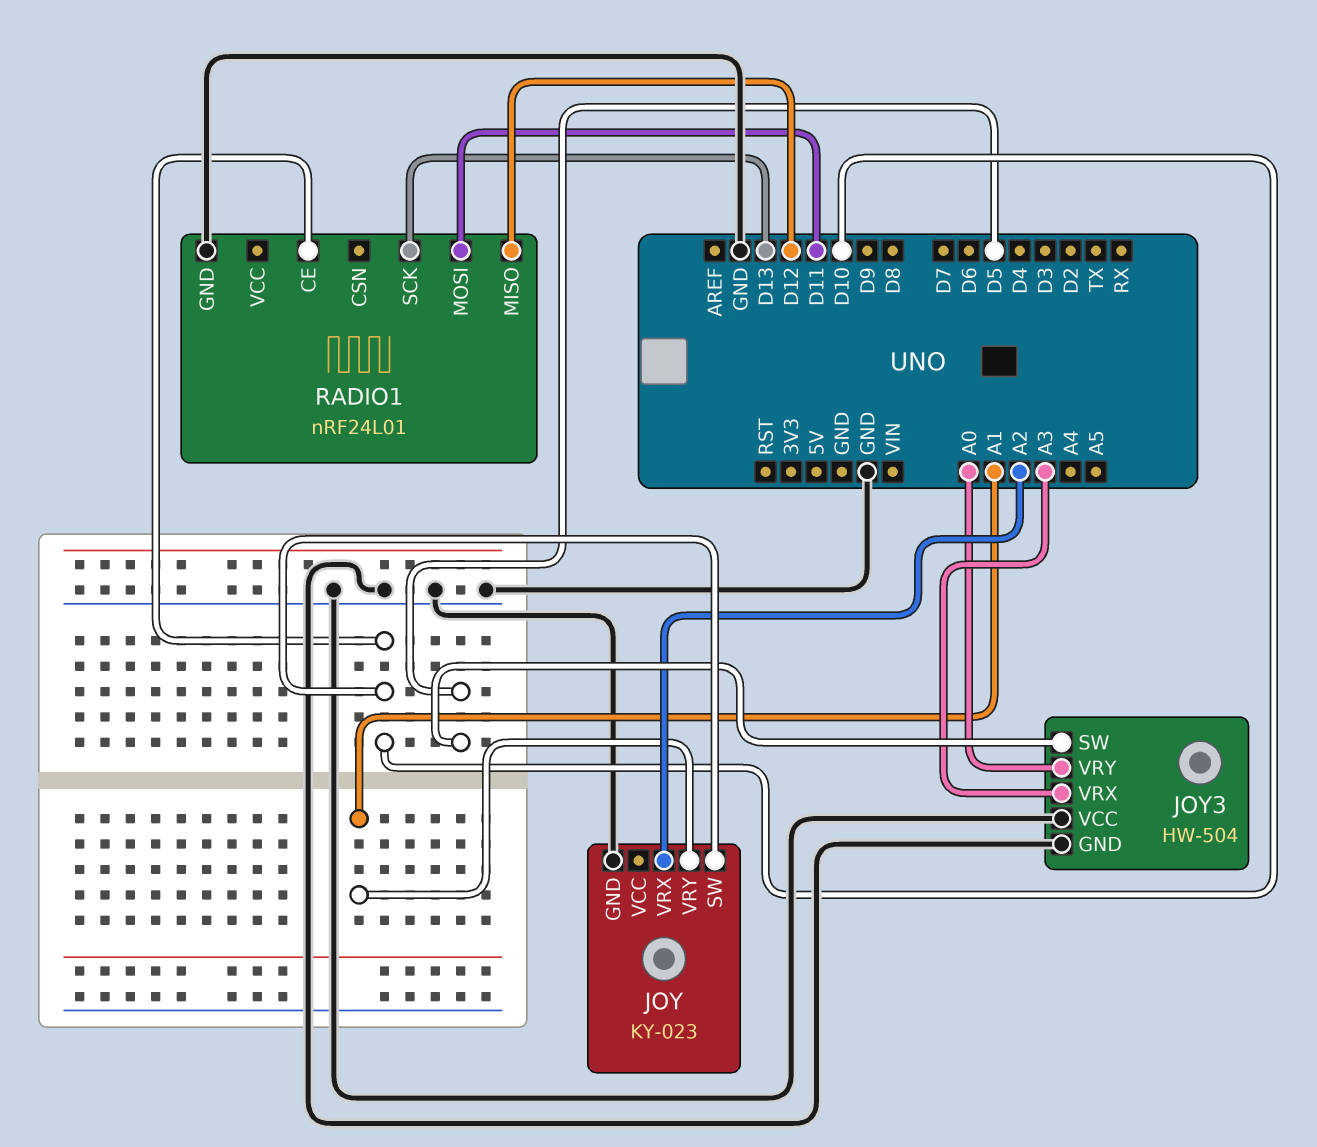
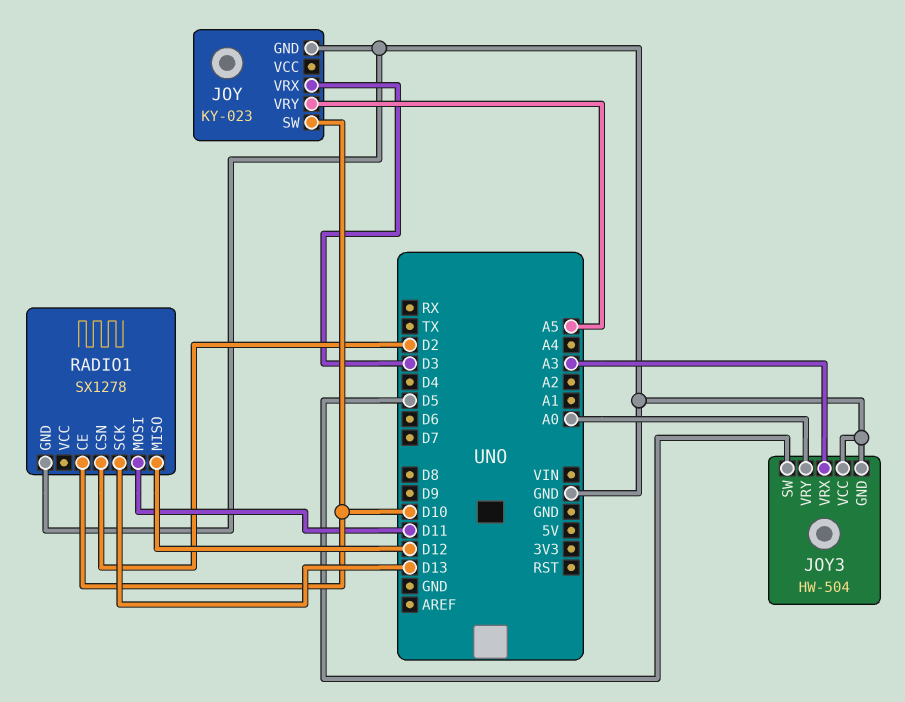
JOY pin VRX: A2 -> D3
JOY pin VRY: A1 -> A5
RADIO1: nRF24L01 -> SX1278
RADIO1 pin CSN: none -> D2

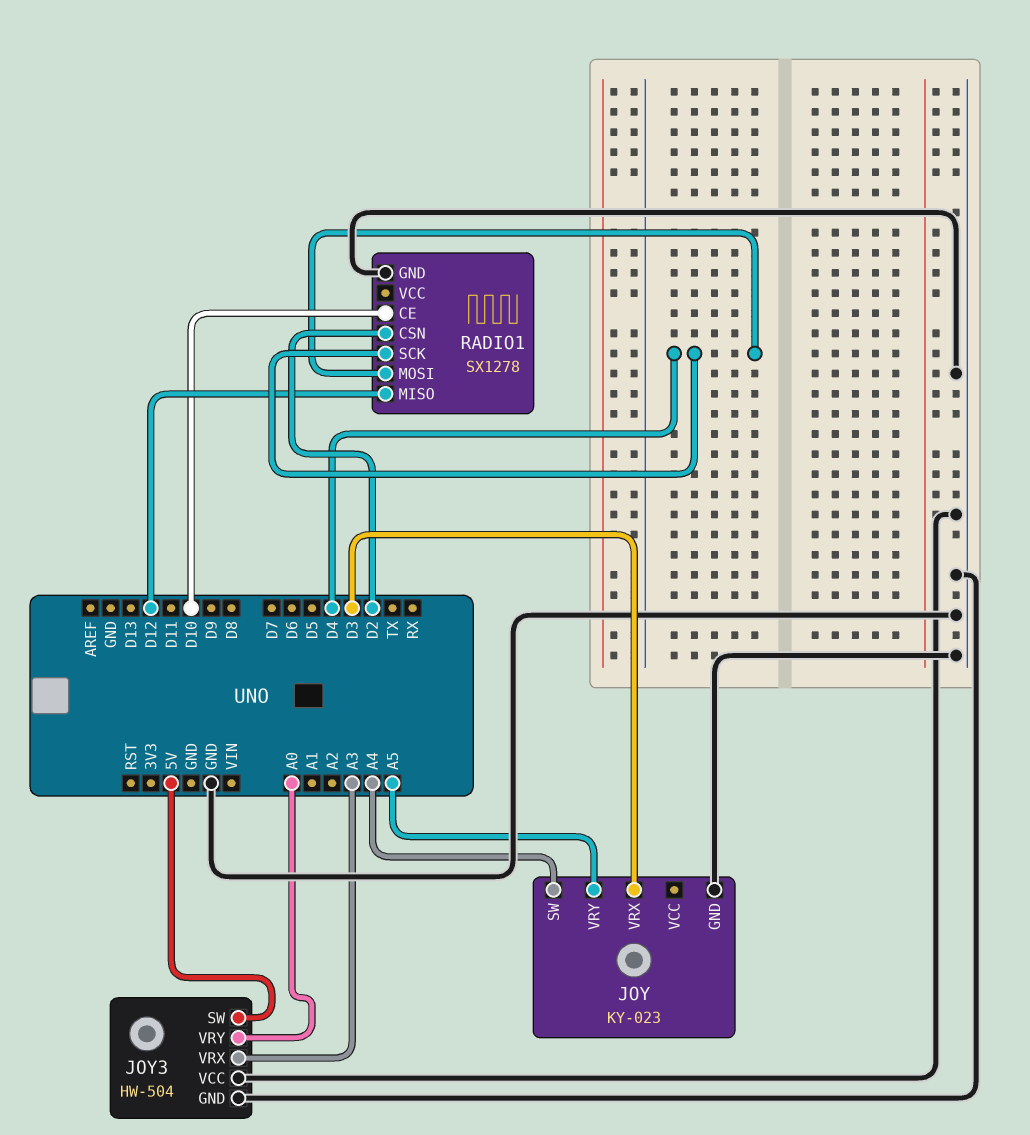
JOY pin SW: D10 -> A4
JOY3 pin SW: D5 -> 5V
RADIO1 pin MOSI: D11 -> D4
RADIO1 pin SCK: D13 -> D4

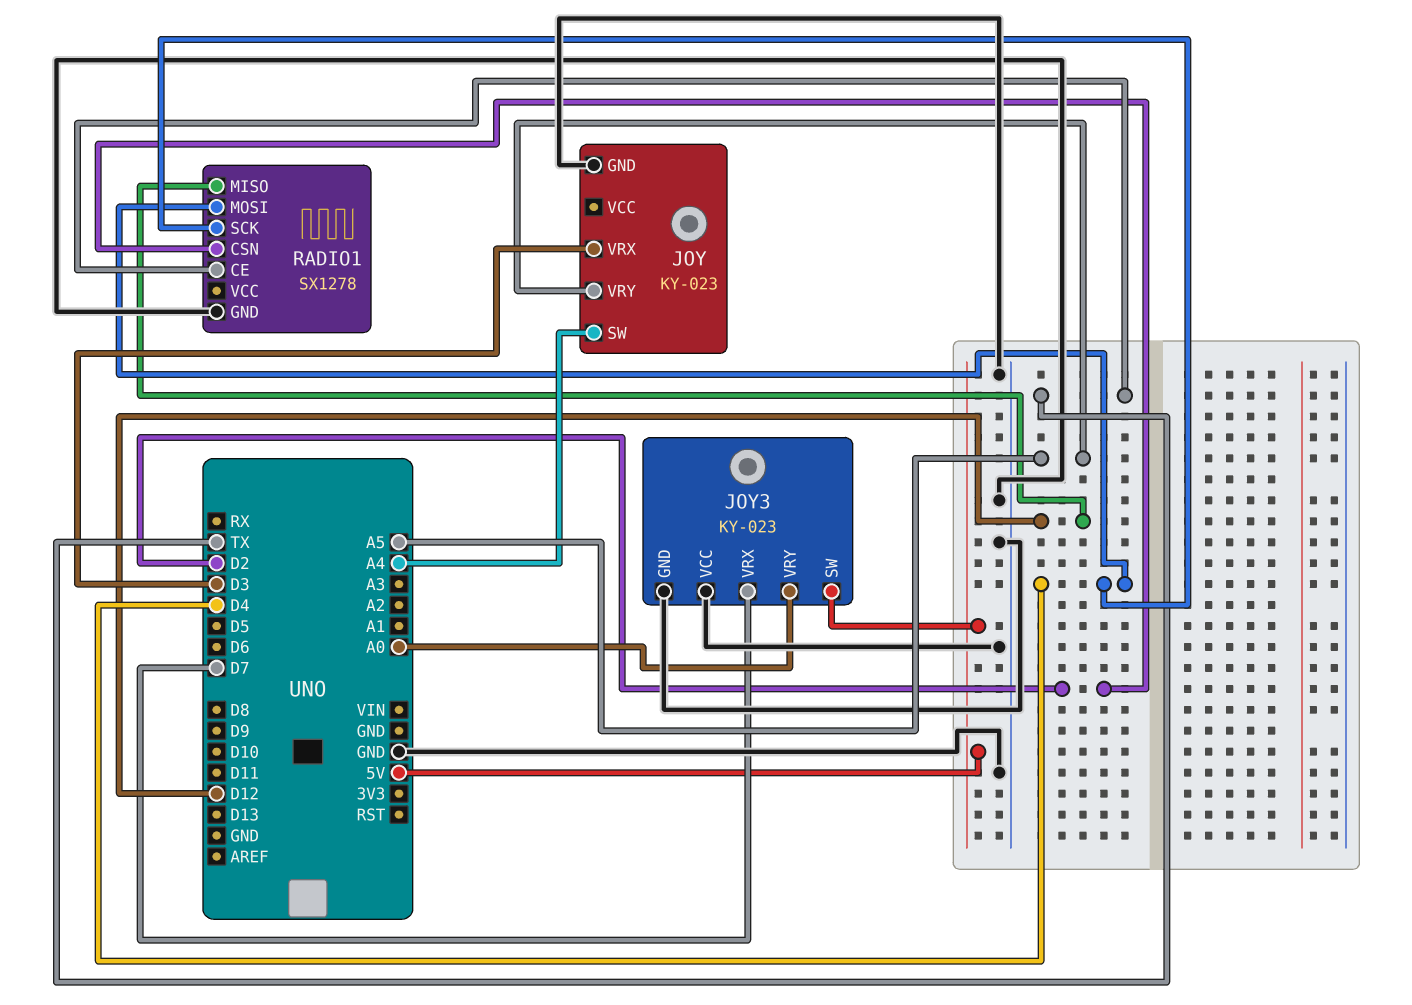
JOY3: HW-504 -> KY-023
JOY3 pin VRX: A3 -> D7
RADIO1 pin CE: D10 -> TX

